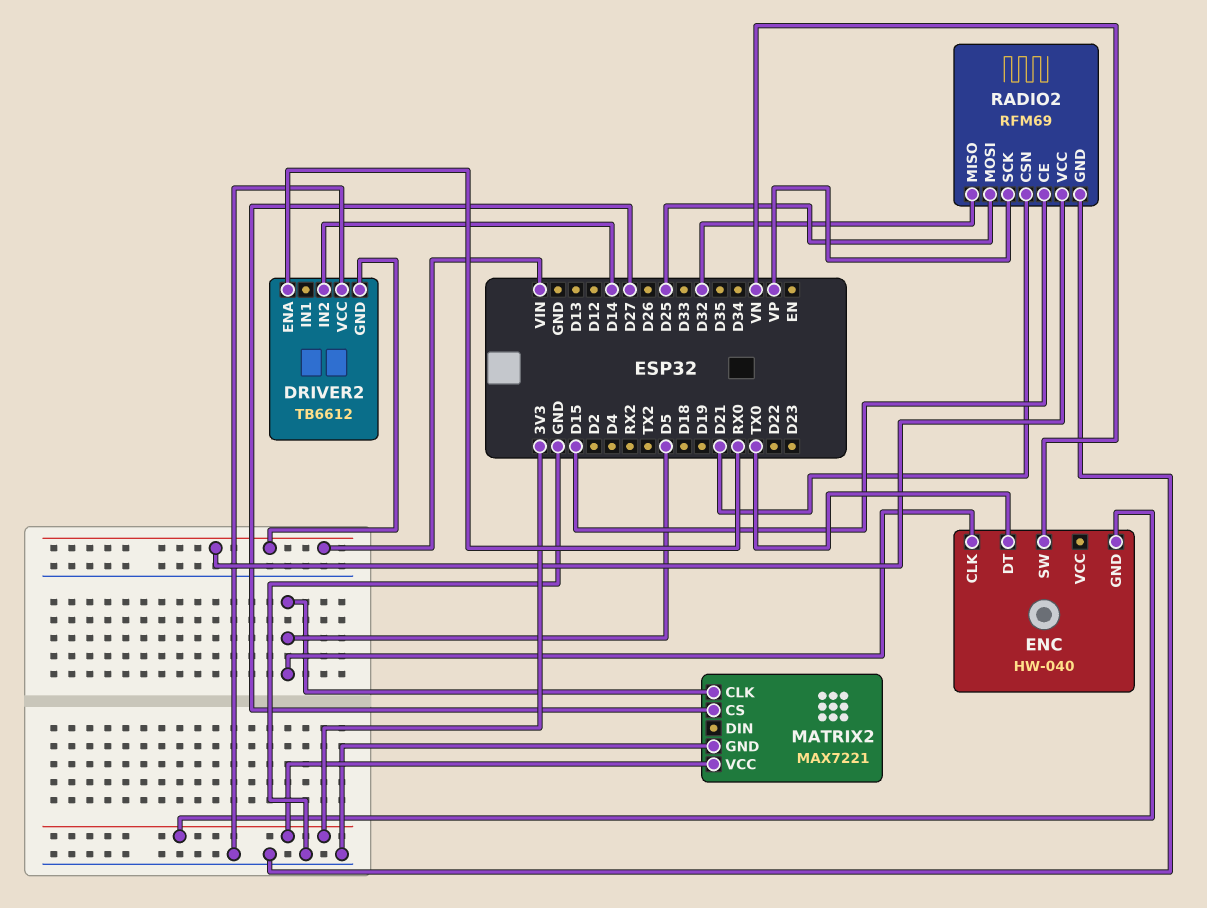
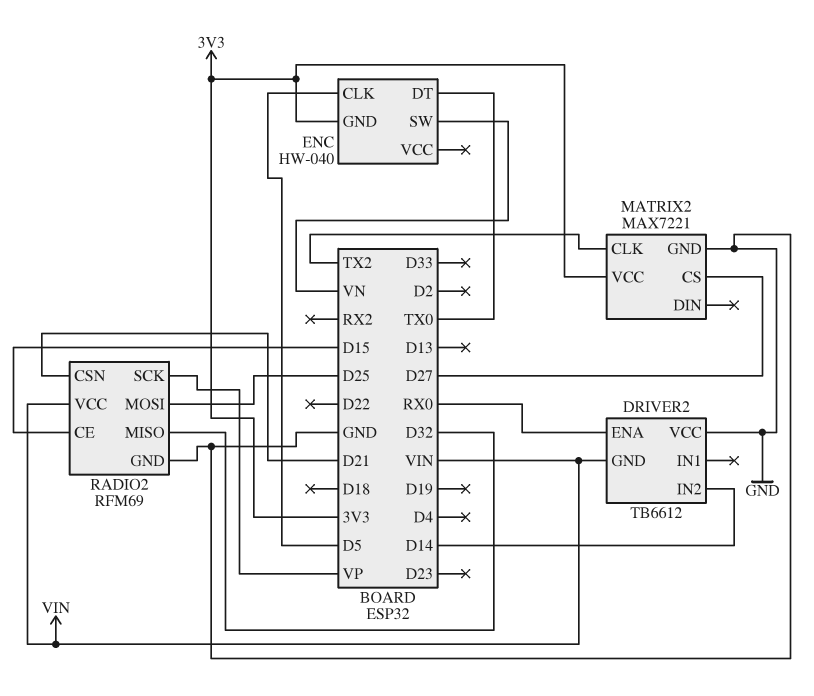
MATRIX2 pin CLK: D5 -> TX2

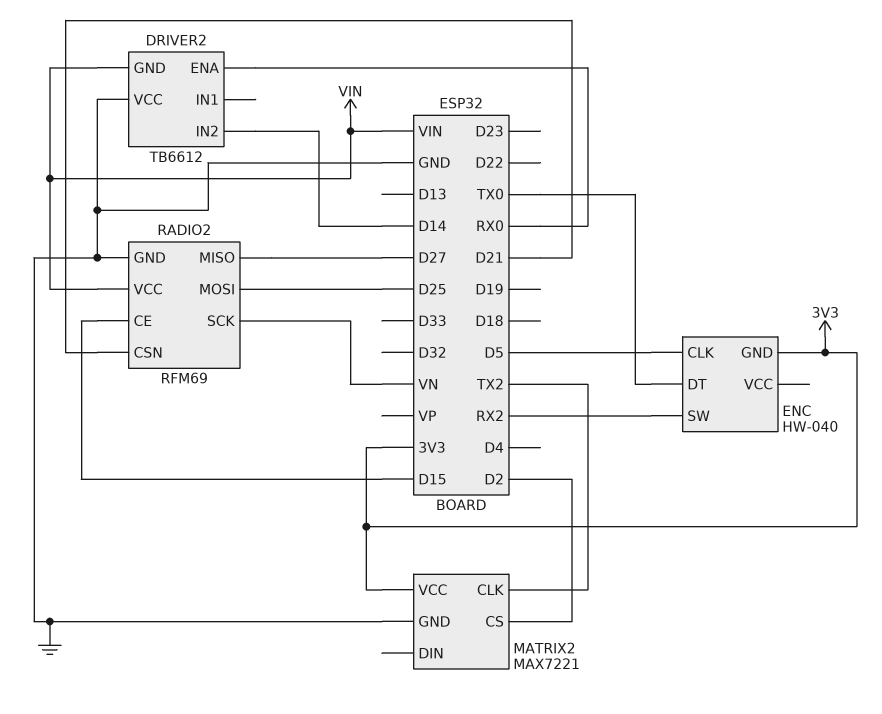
ENC pin SW: VN -> RX2
MATRIX2 pin CS: D27 -> D2
RADIO2 pin MISO: D32 -> D27
RADIO2 pin SCK: VP -> VN

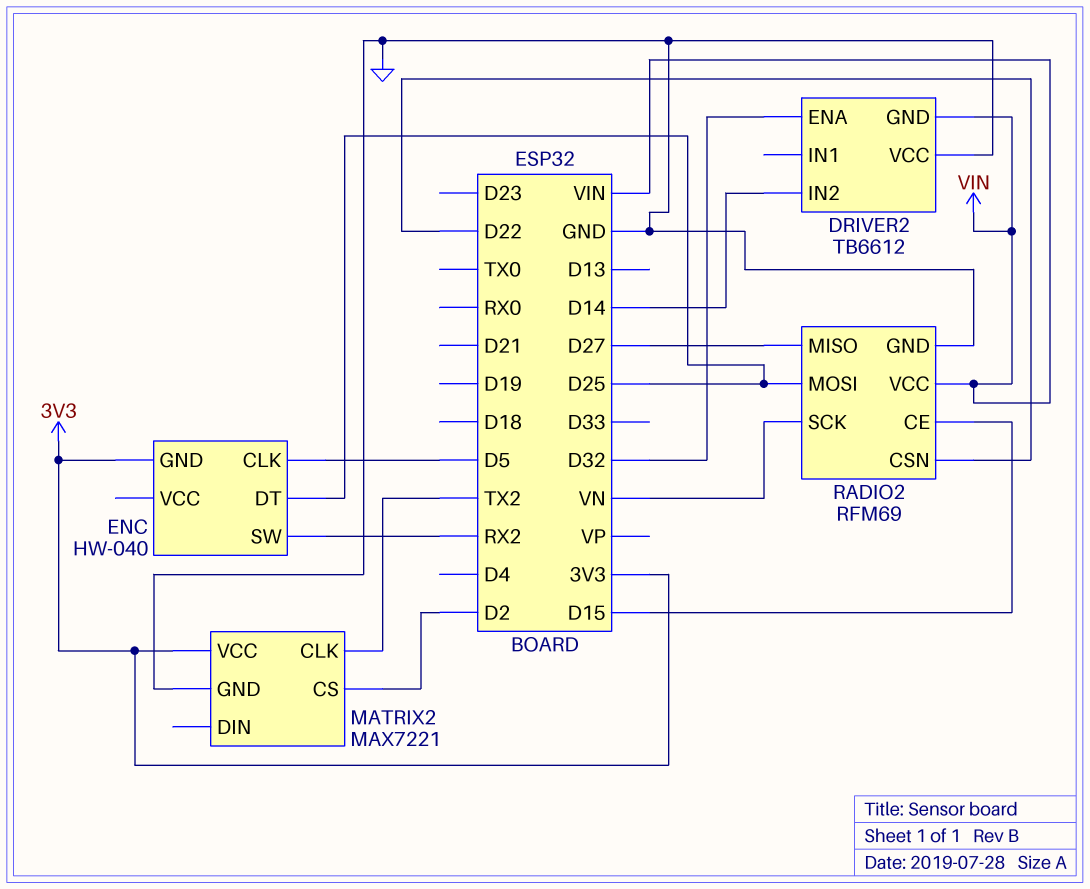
DRIVER2 pin ENA: RX0 -> D32
ENC pin DT: TX0 -> D25
RADIO2 pin CSN: D21 -> D22

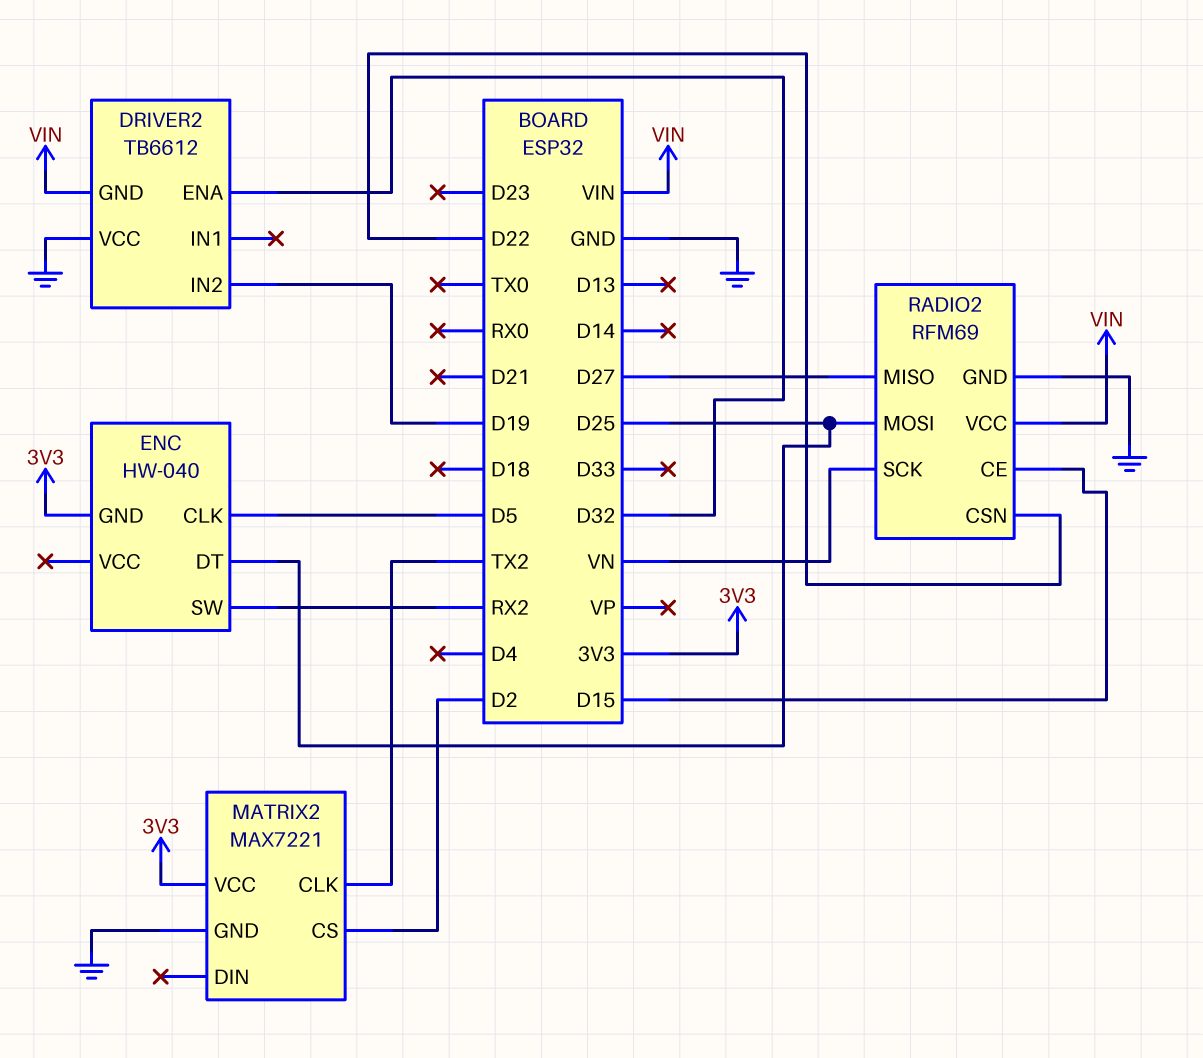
DRIVER2 pin IN2: D14 -> D19

